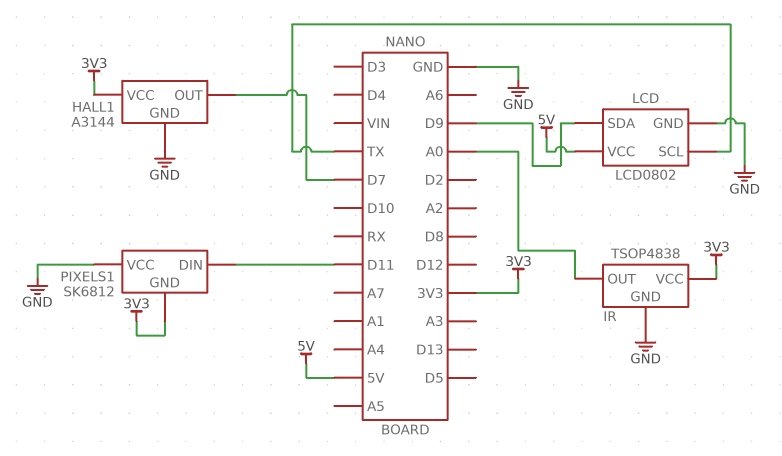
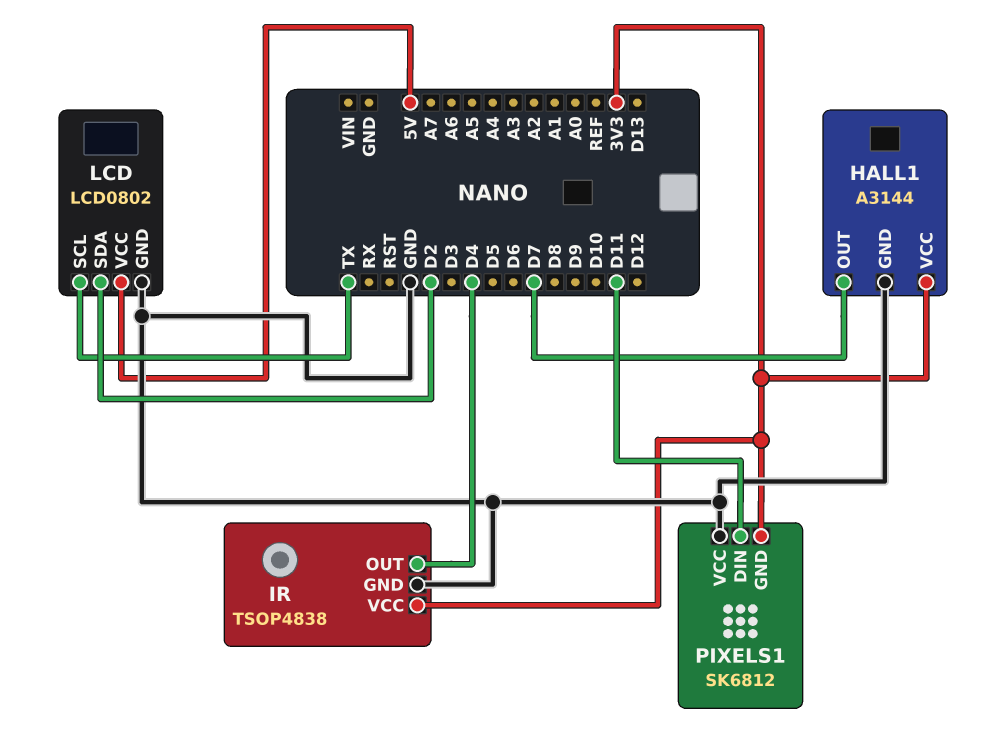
IR pin OUT: A0 -> D4
LCD pin SDA: D9 -> D2

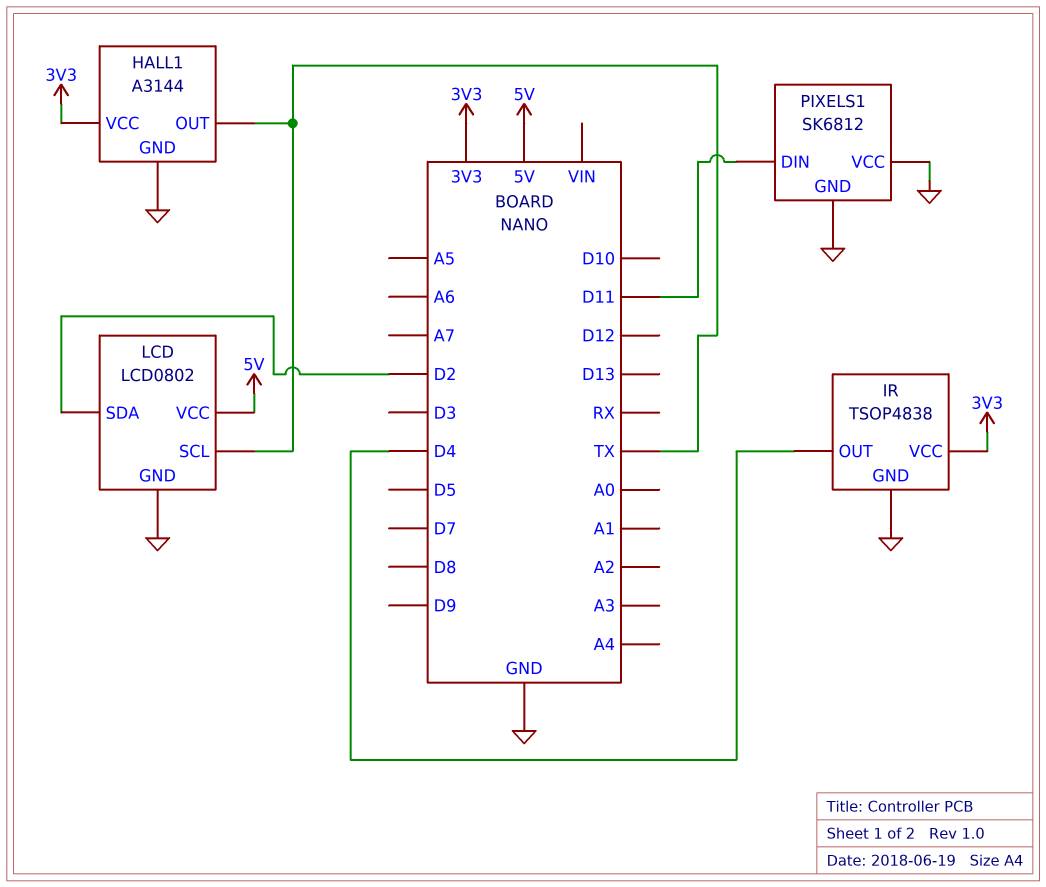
HALL1 pin OUT: D7 -> TX
PIXELS1 pin GND: 3V3 -> GND

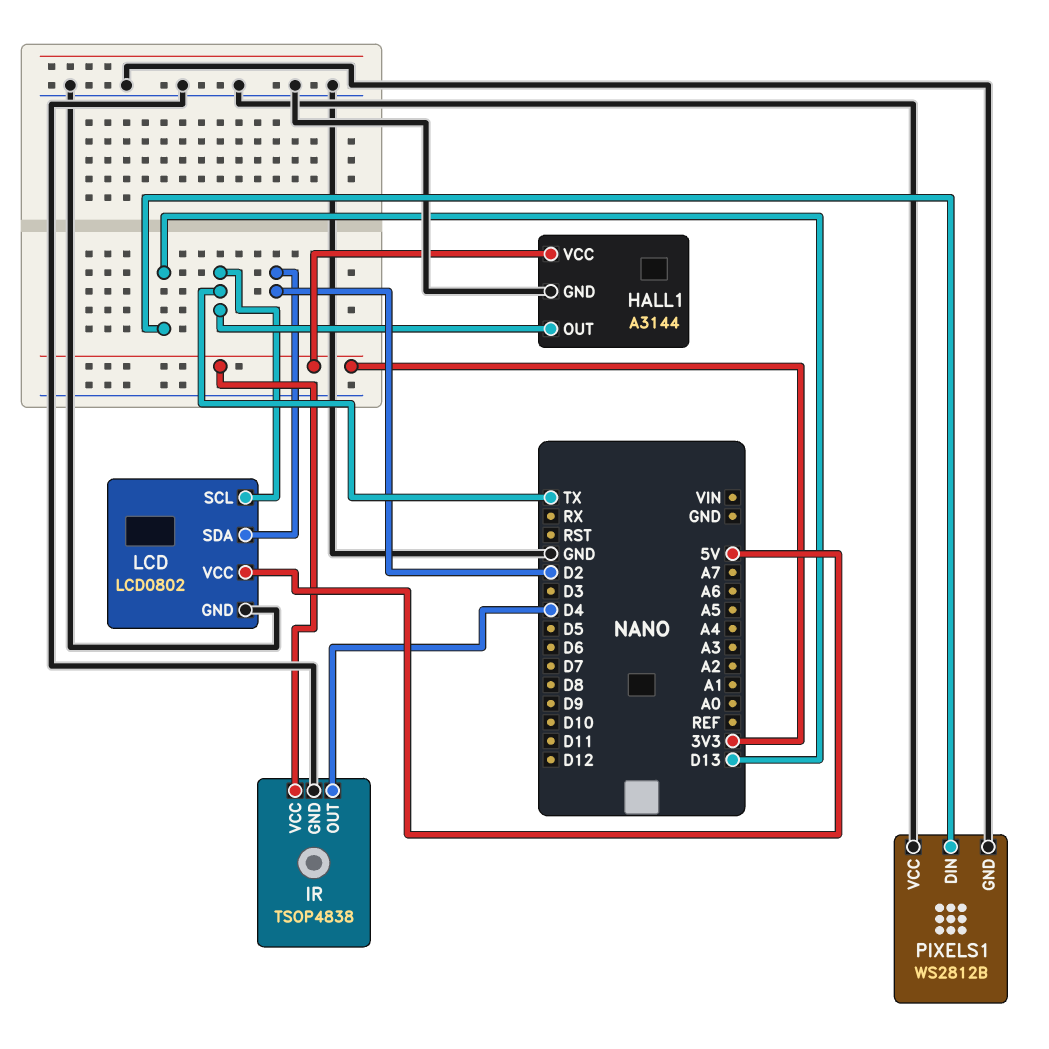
PIXELS1: SK6812 -> WS2812B
PIXELS1 pin DIN: D11 -> D13

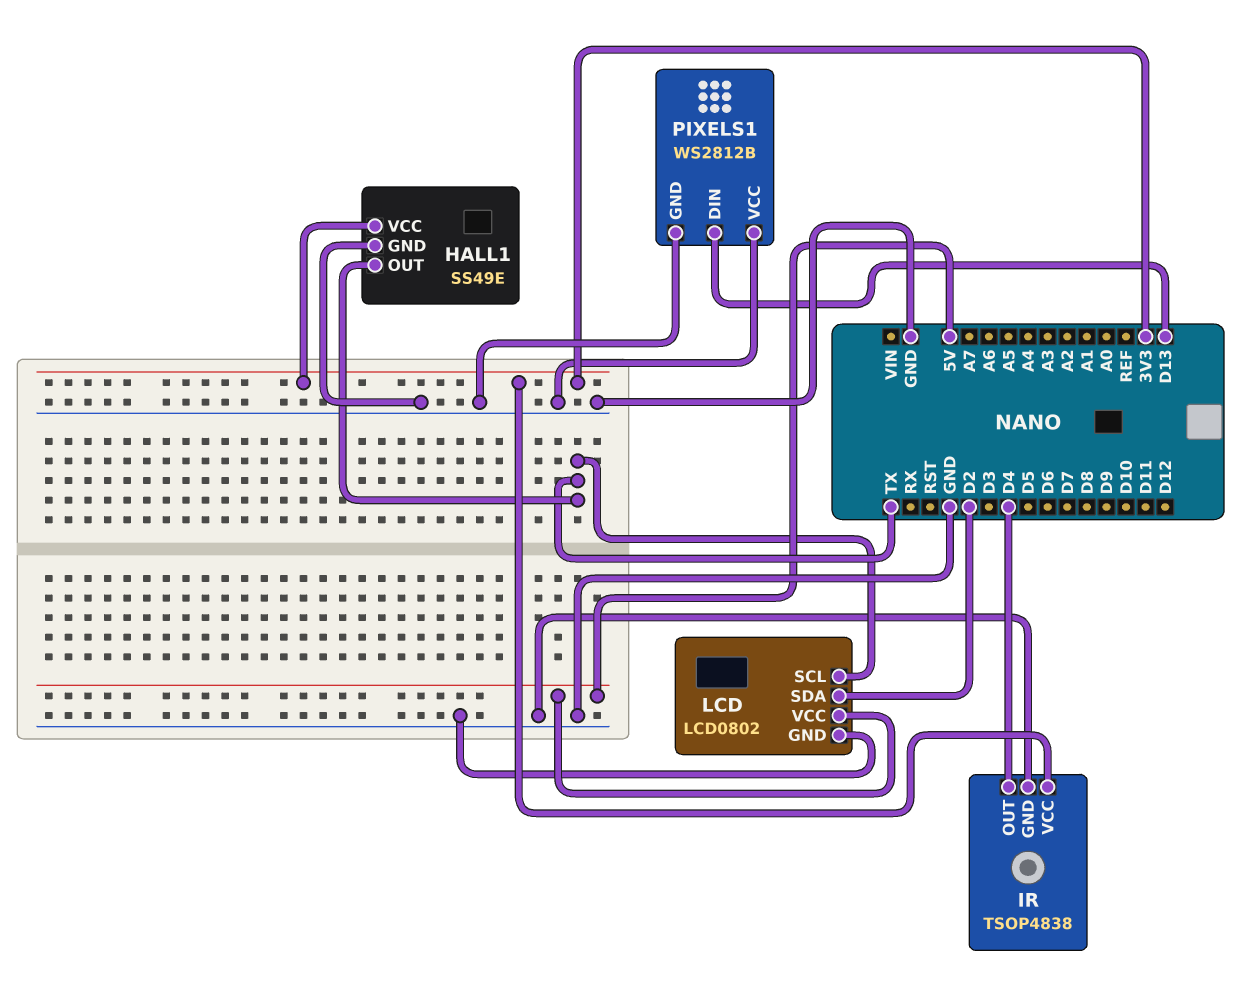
HALL1: A3144 -> SS49E

